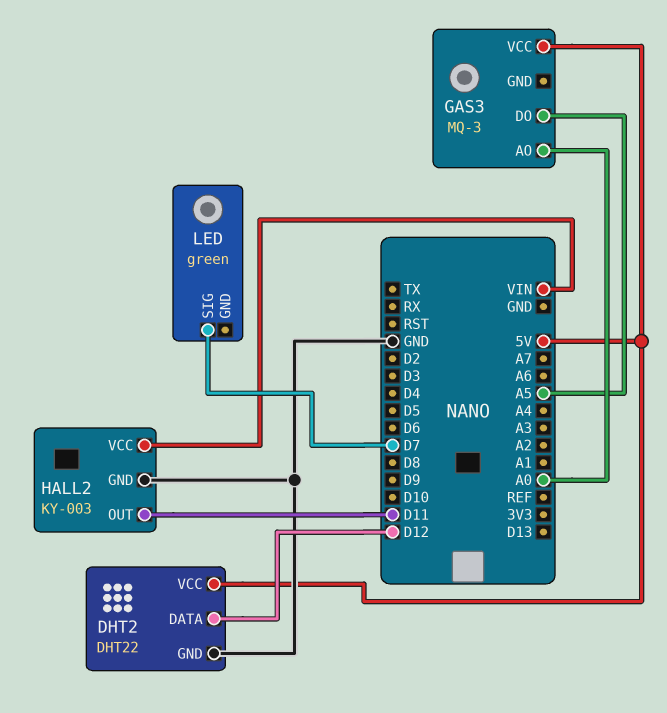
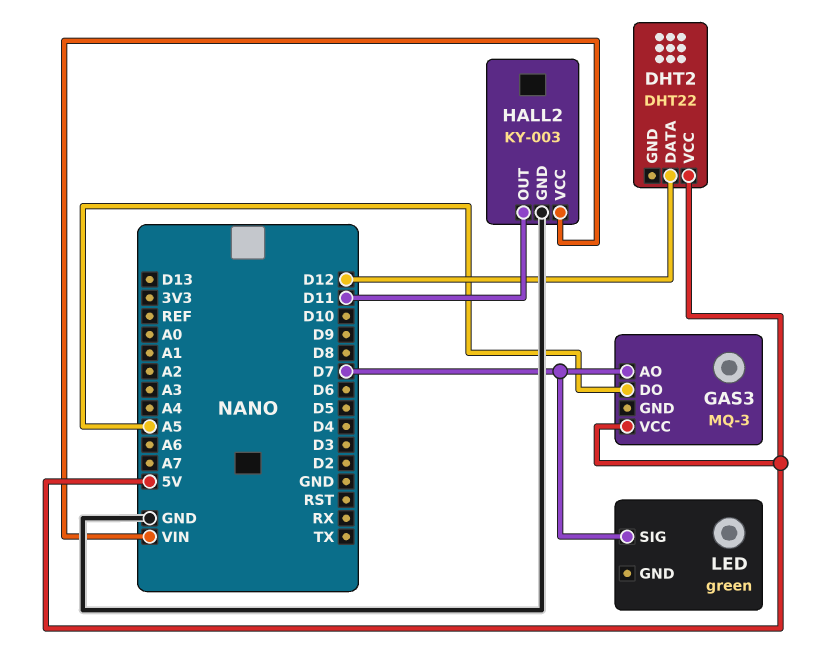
DHT2 pin GND: GND -> none
GAS3 pin AO: A0 -> D7

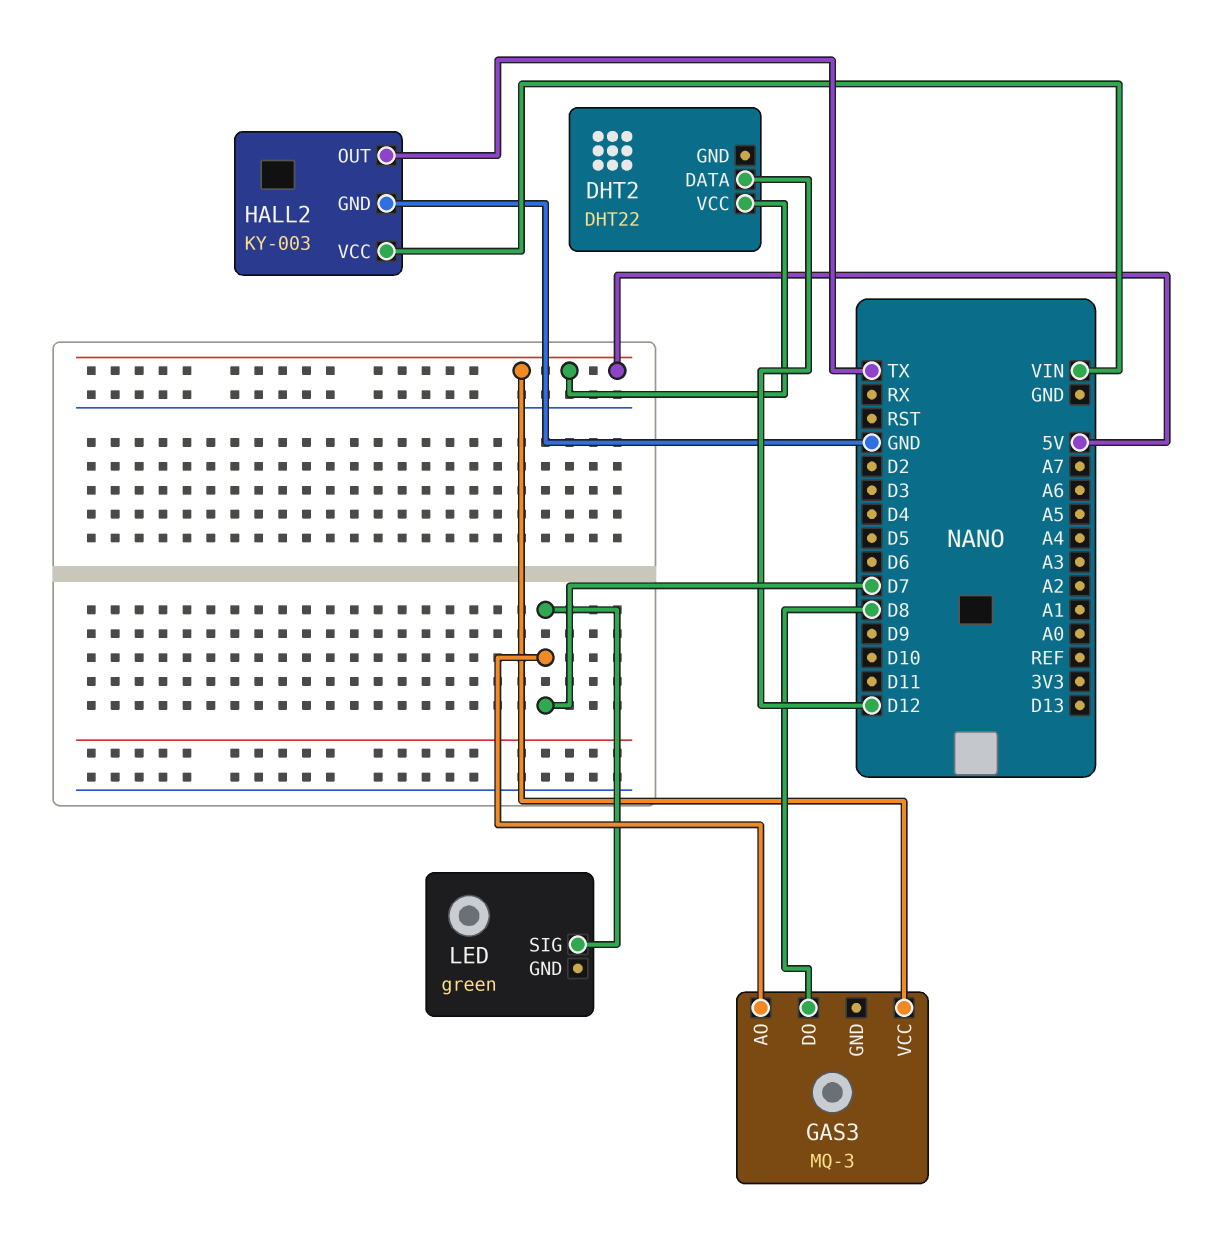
GAS3 pin DO: A5 -> D8
HALL2 pin OUT: D11 -> TX

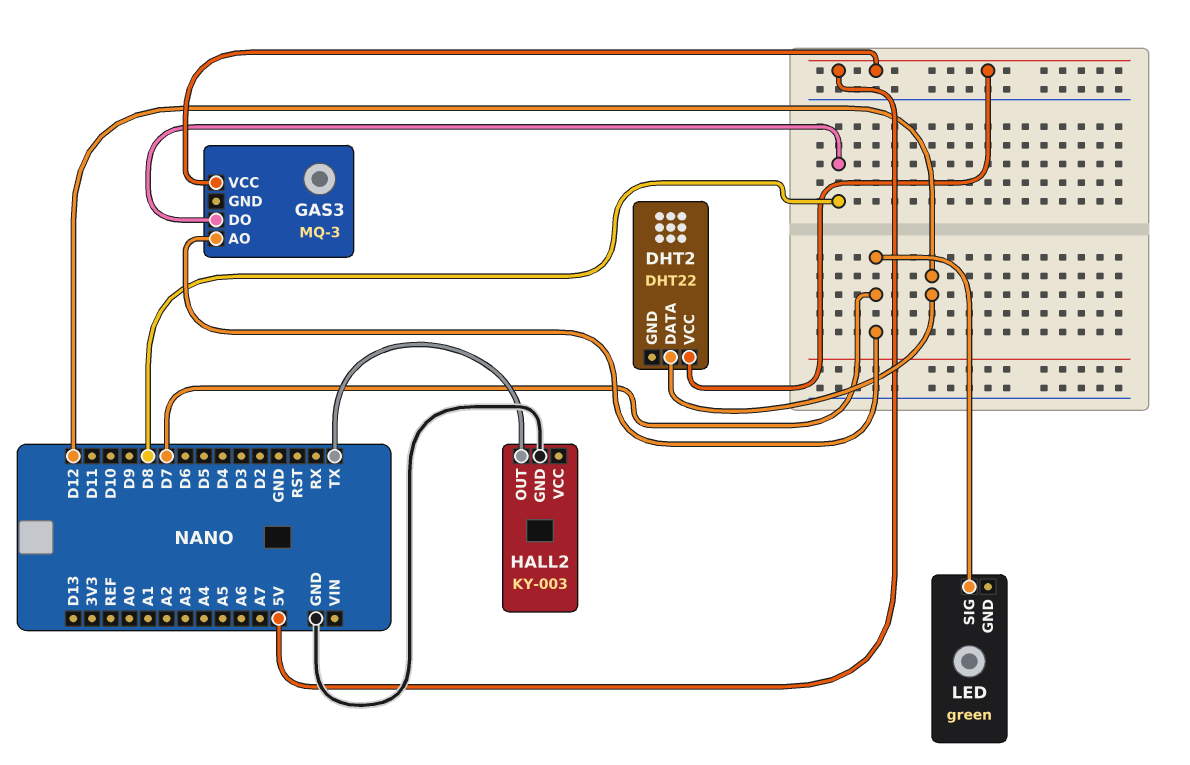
HALL2 pin VCC: VIN -> none

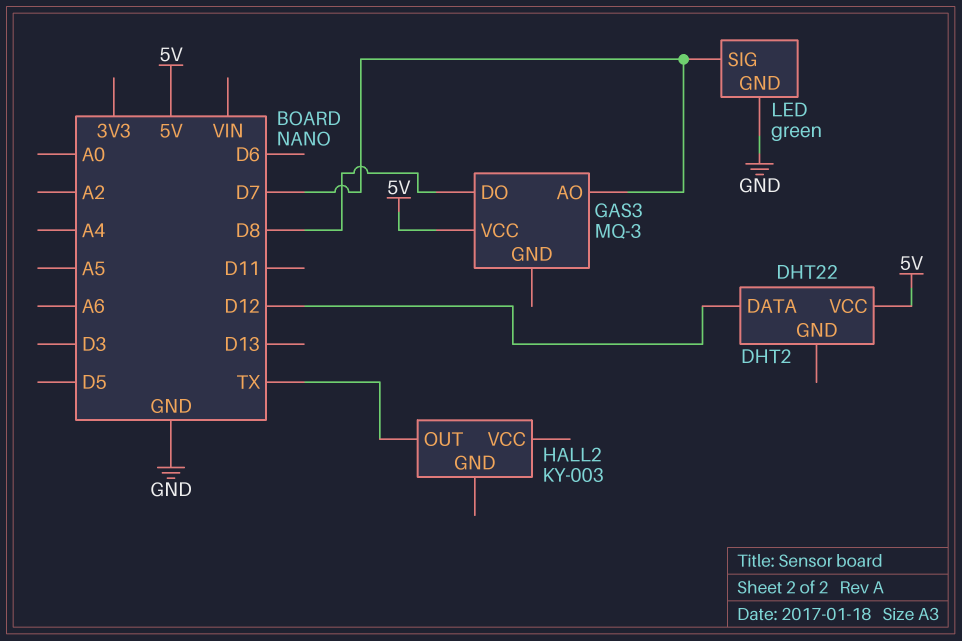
HALL2 pin GND: GND -> none
LED pin GND: none -> GND

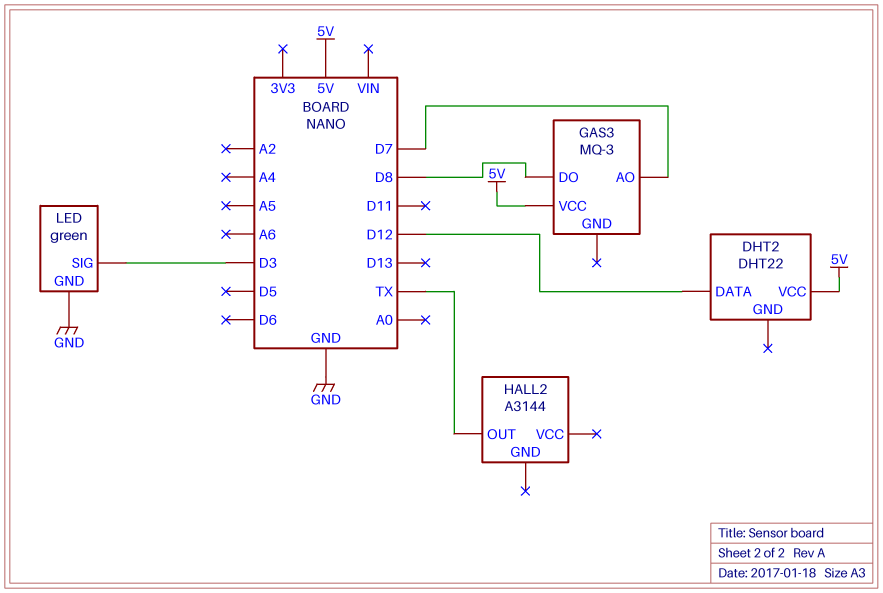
HALL2: KY-003 -> A3144
LED pin SIG: D7 -> D3

